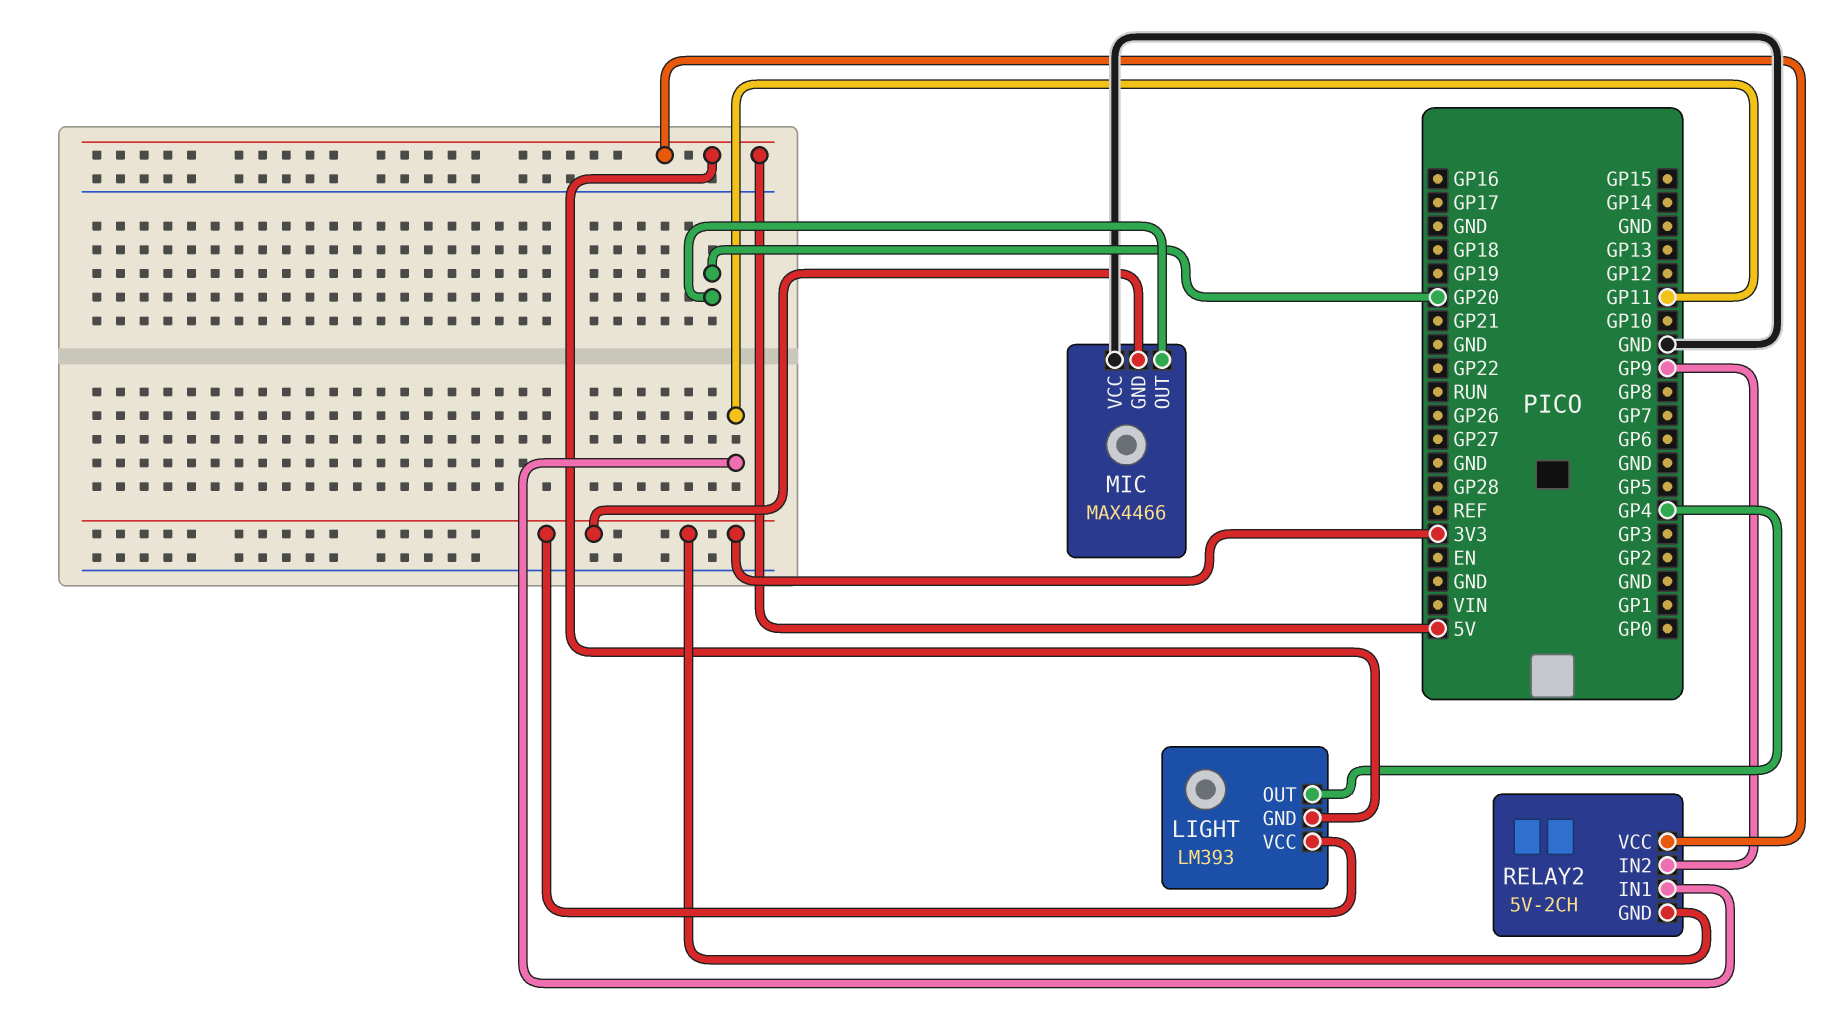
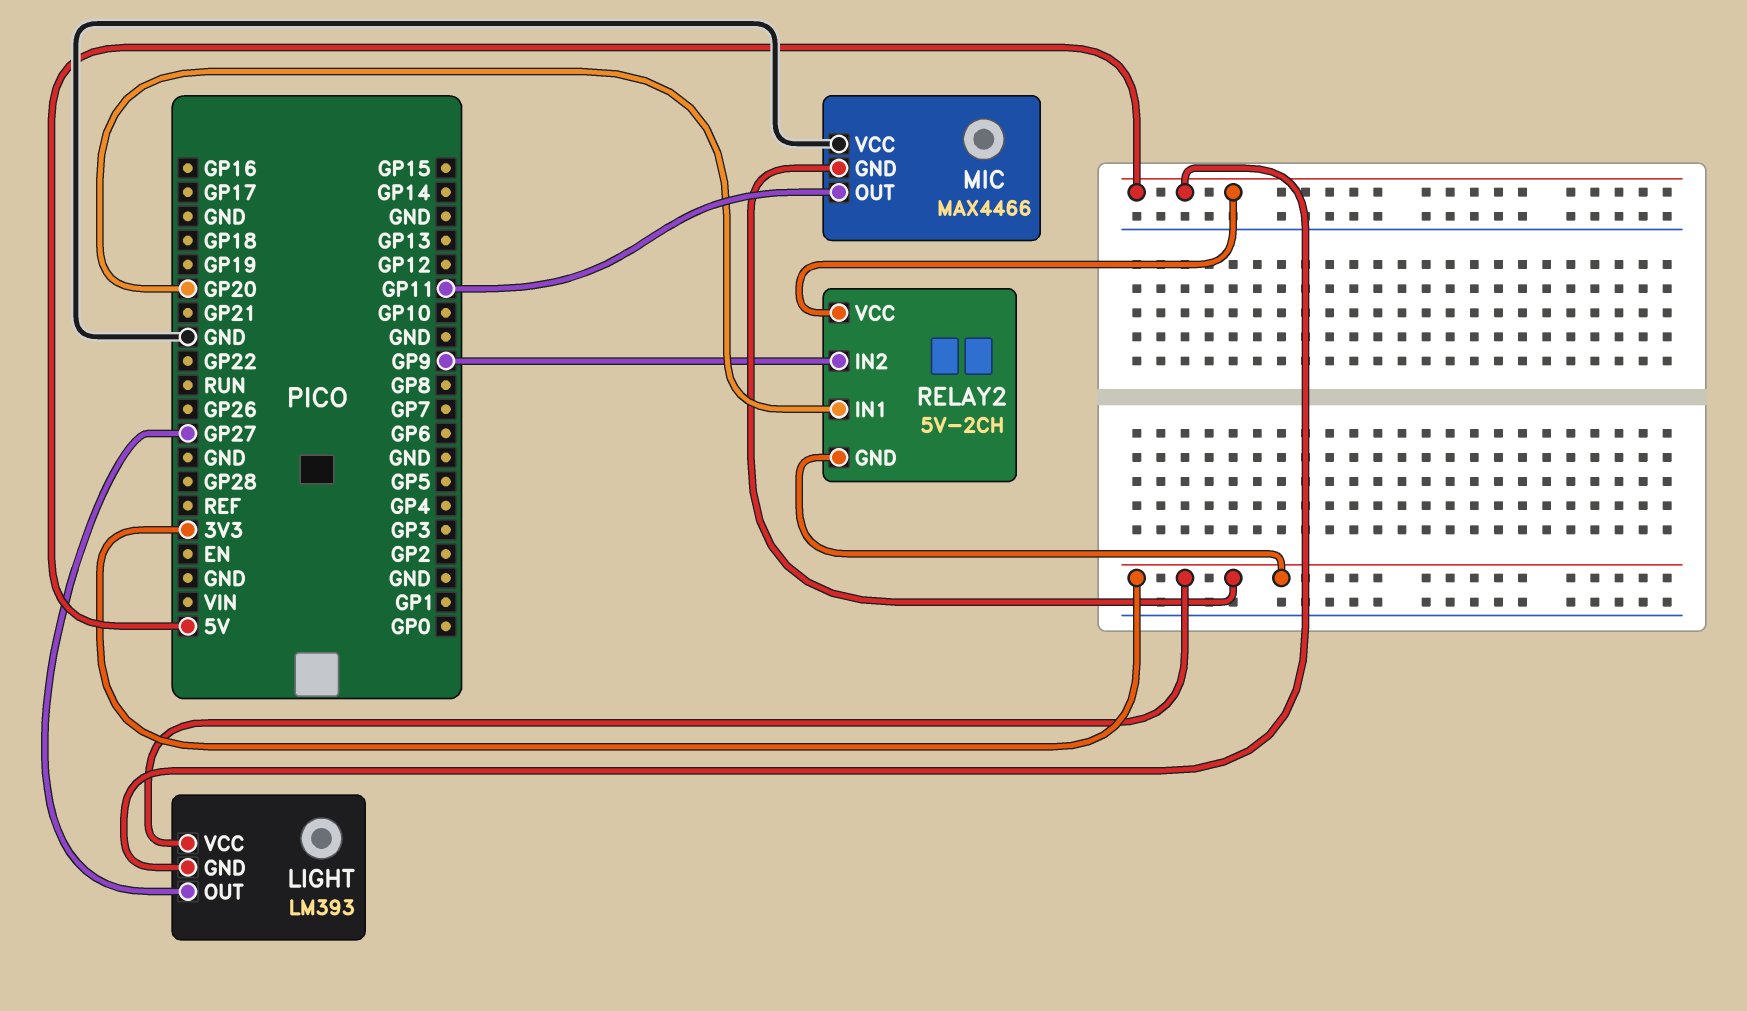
LIGHT pin OUT: GP4 -> GP27
MIC pin OUT: GP20 -> GP11
RELAY2 pin IN1: GP11 -> GP20

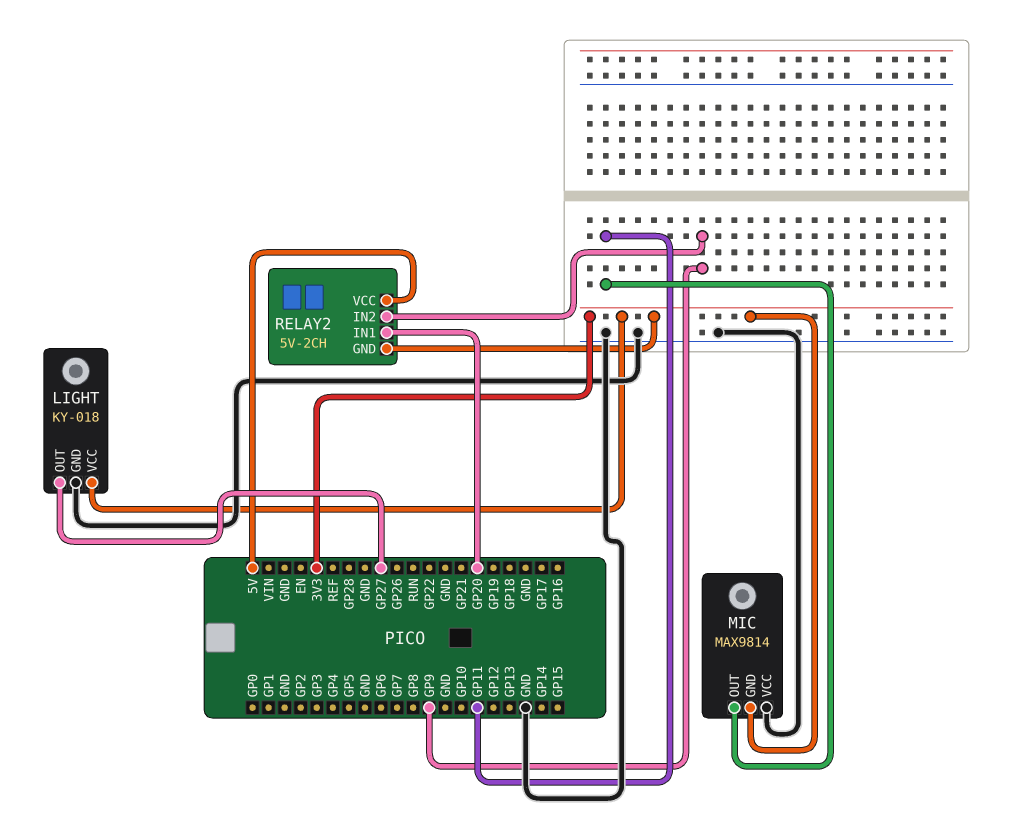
LIGHT: LM393 -> KY-018
LIGHT pin GND: 5V -> GND
MIC: MAX4466 -> MAX9814

